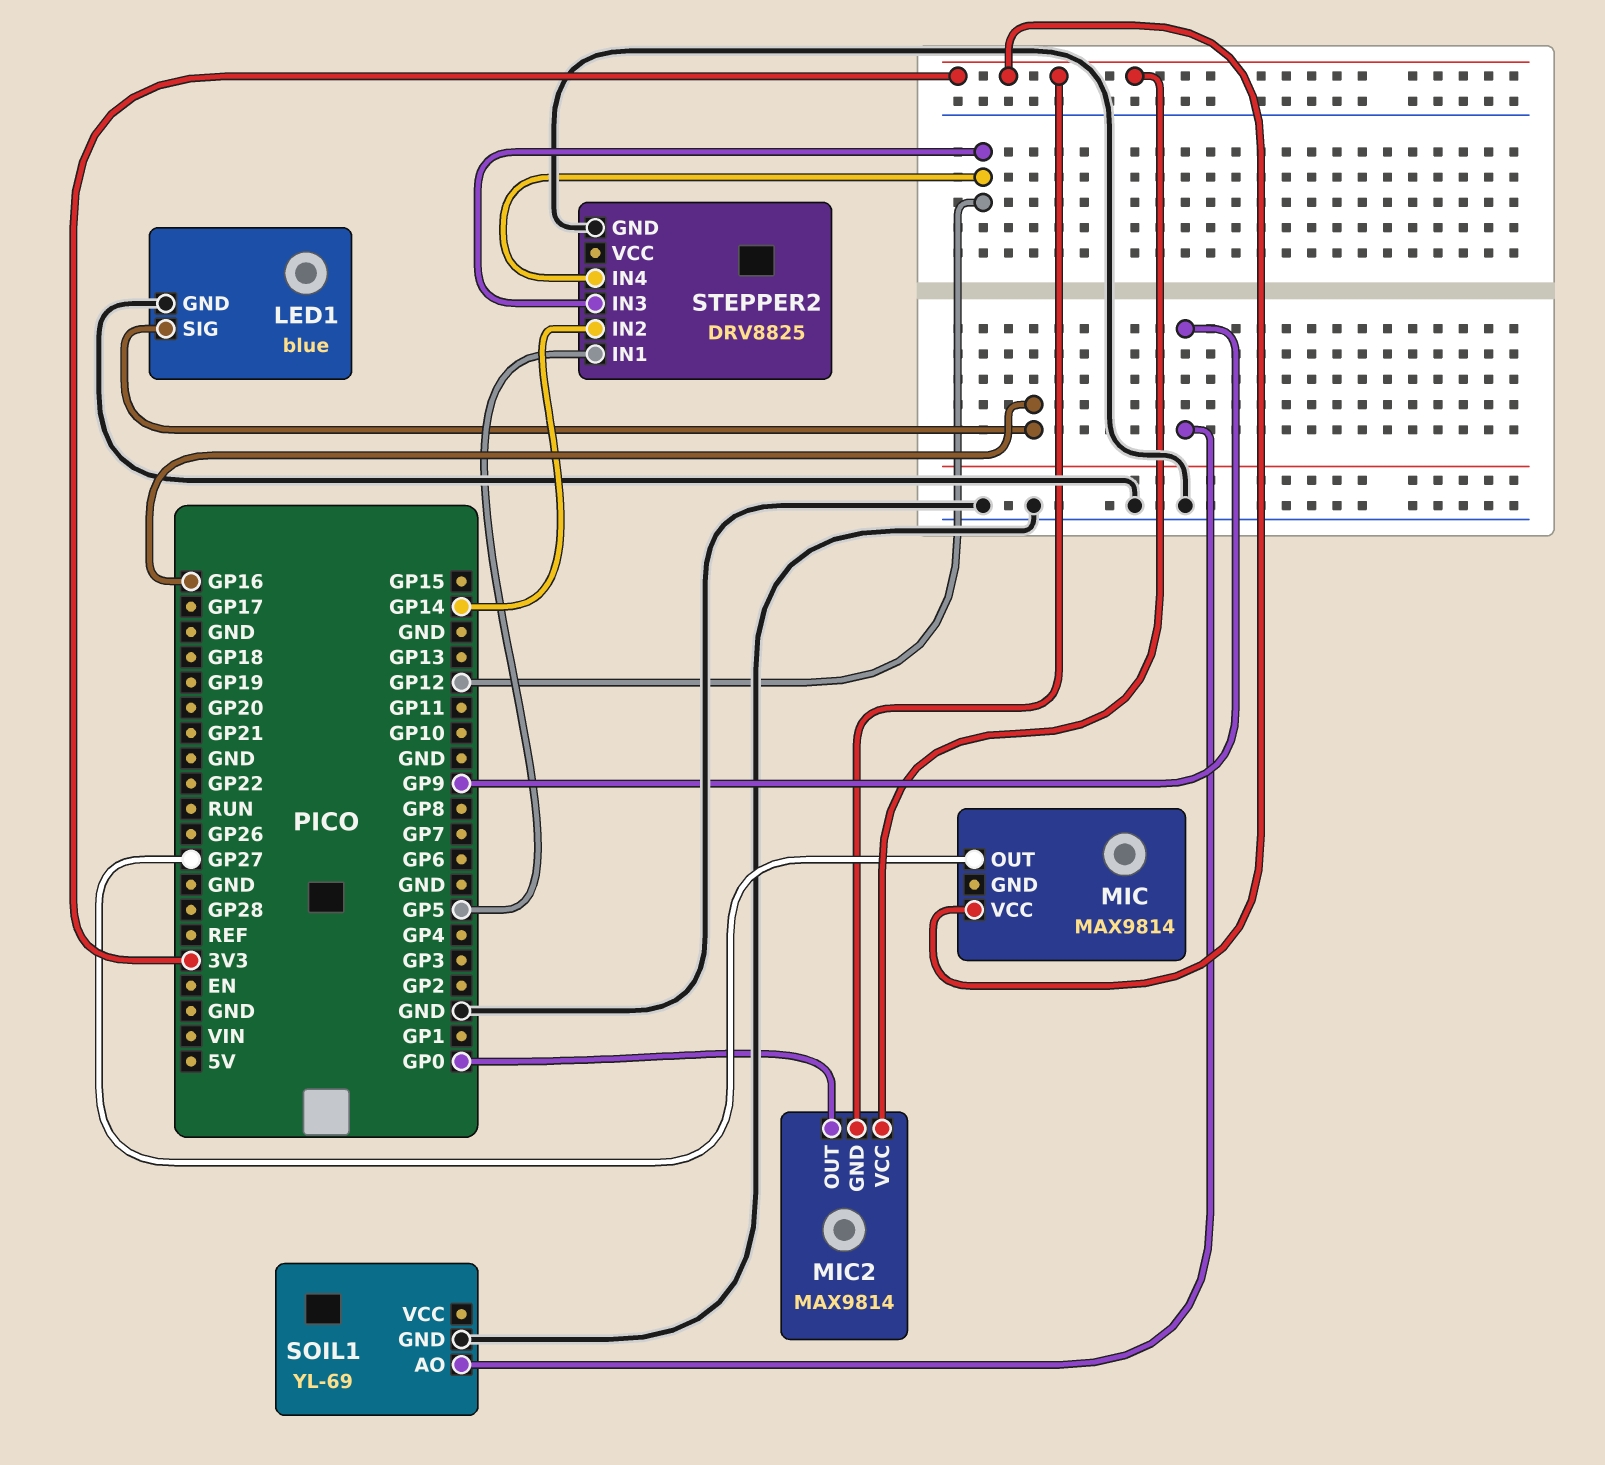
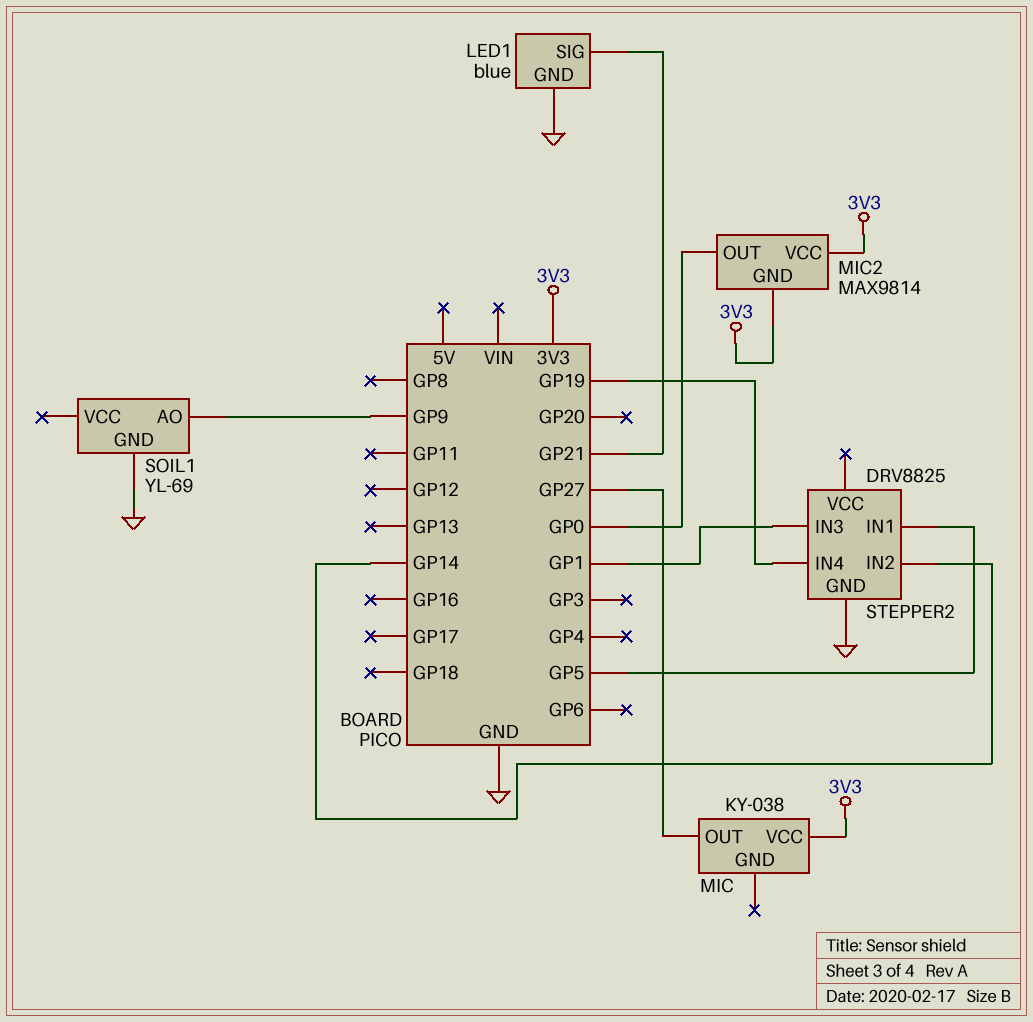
LED1 pin SIG: GP16 -> GP21
MIC: MAX9814 -> KY-038
STEPPER2 pin IN3: GP12 -> GP1
STEPPER2 pin IN4: GP12 -> GP19

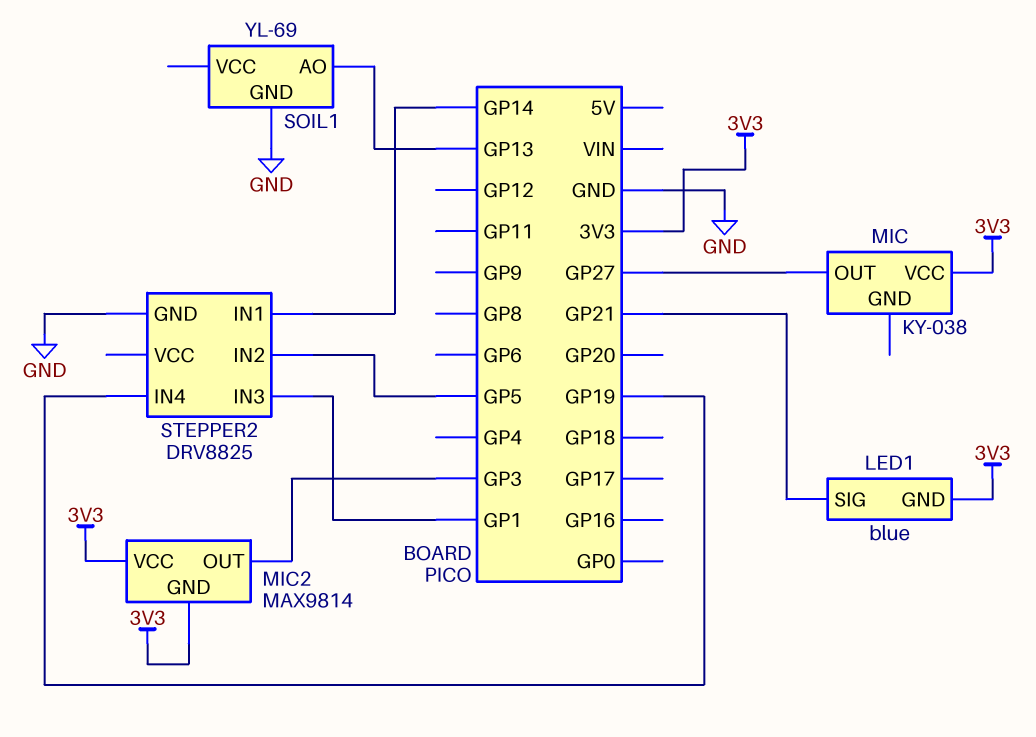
LED1 pin GND: GND -> 3V3
MIC2 pin OUT: GP0 -> GP3
SOIL1 pin AO: GP9 -> GP13
STEPPER2 pin IN1: GP5 -> GP14
STEPPER2 pin IN2: GP14 -> GP5

